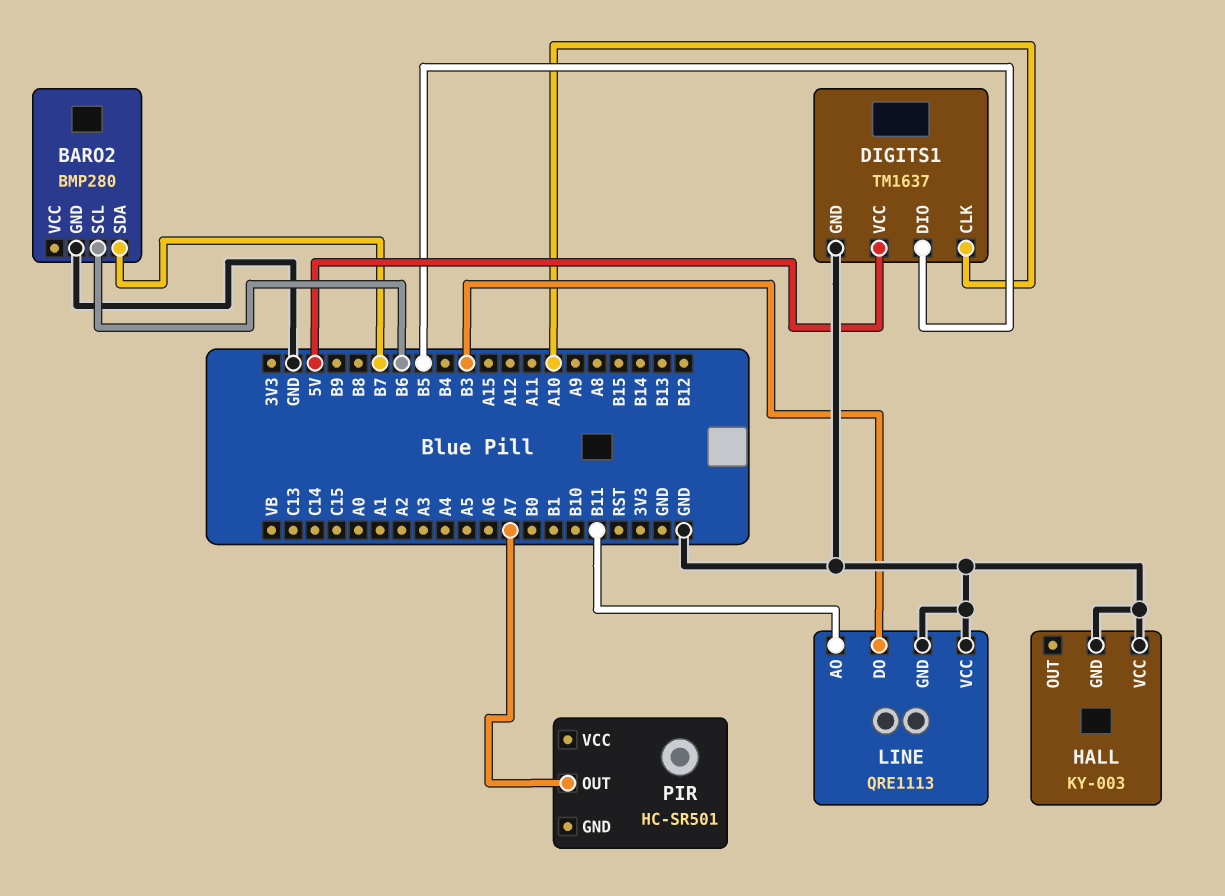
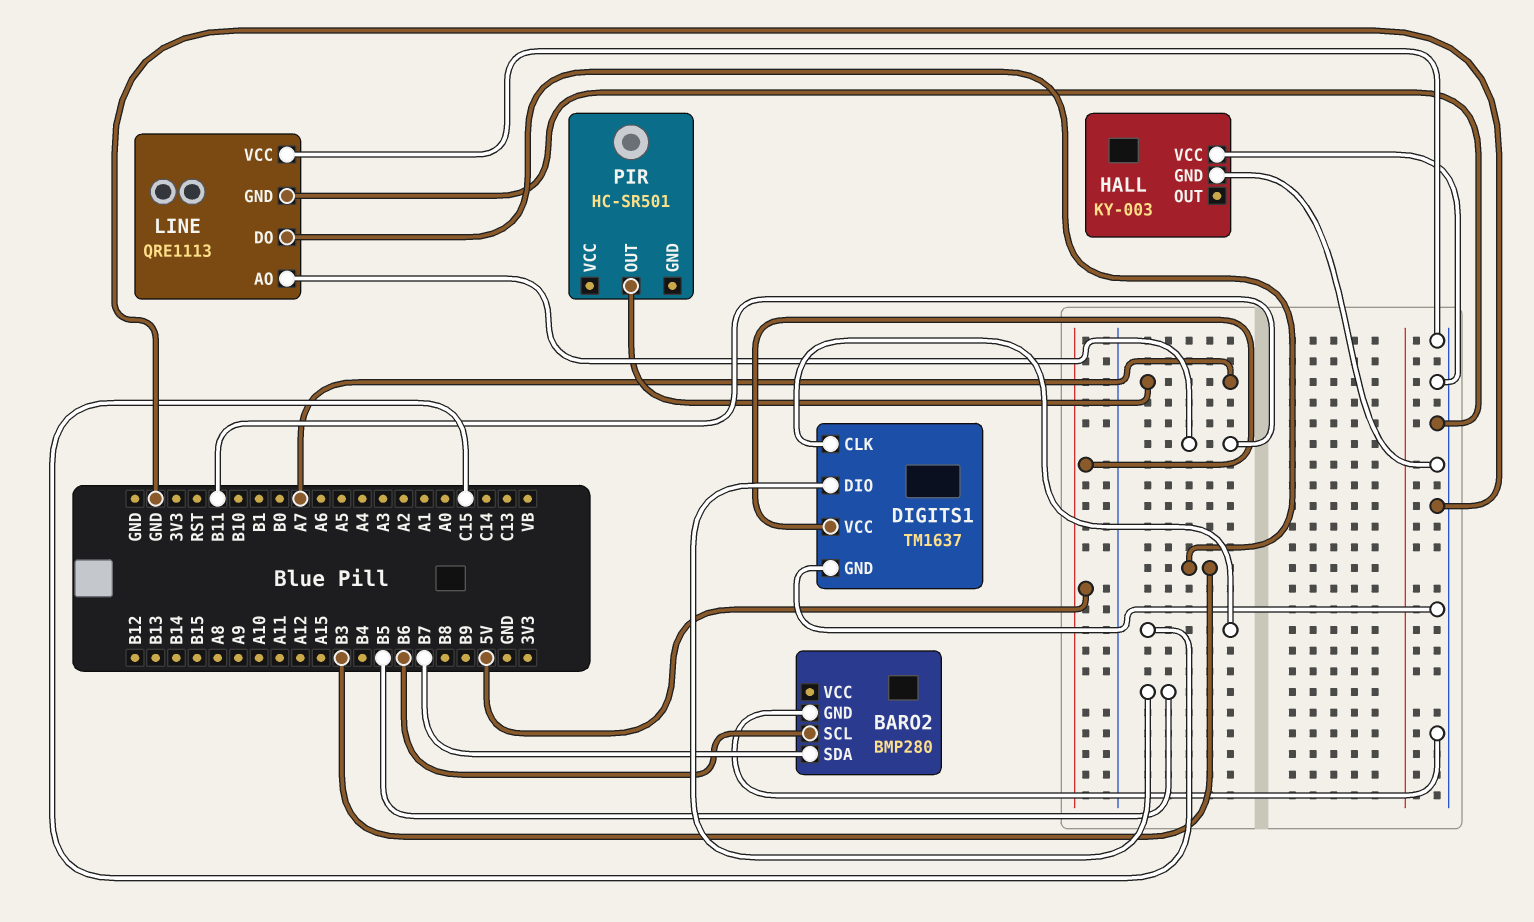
DIGITS1 pin CLK: A10 -> C15

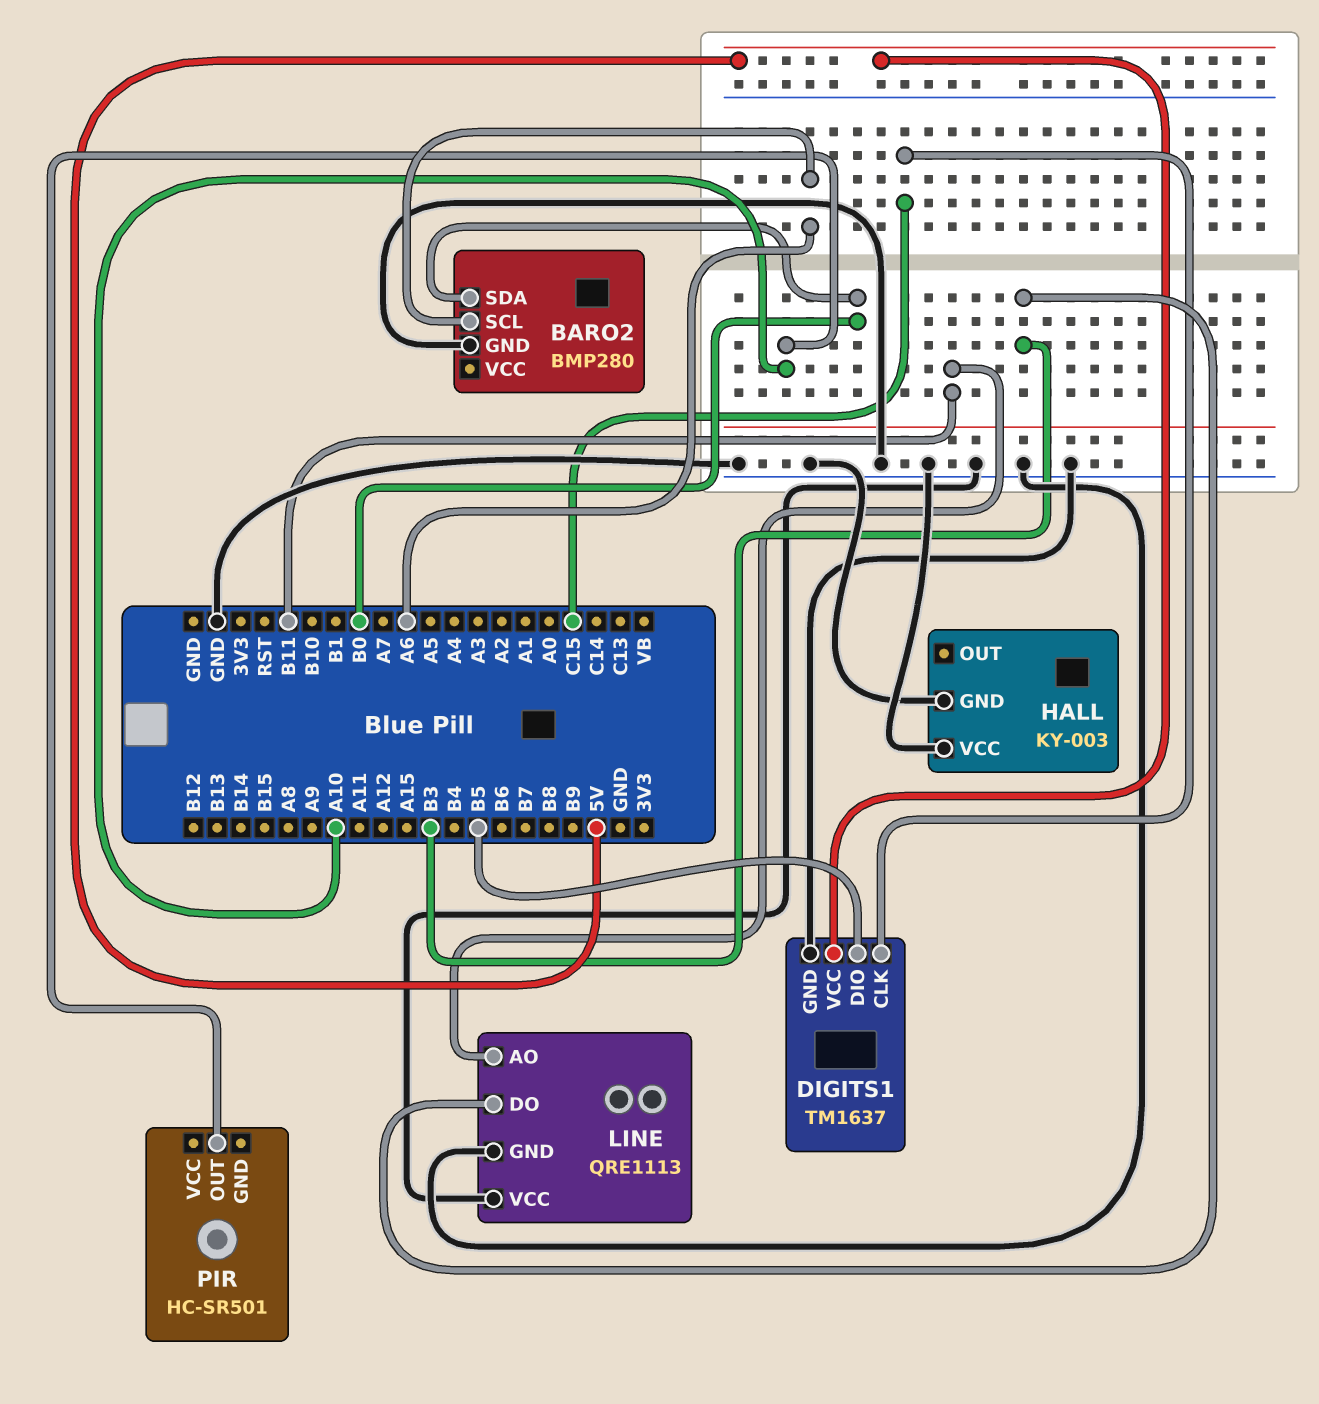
BARO2 pin SCL: B6 -> A6
BARO2 pin SDA: B7 -> B0
PIR pin OUT: A7 -> A10

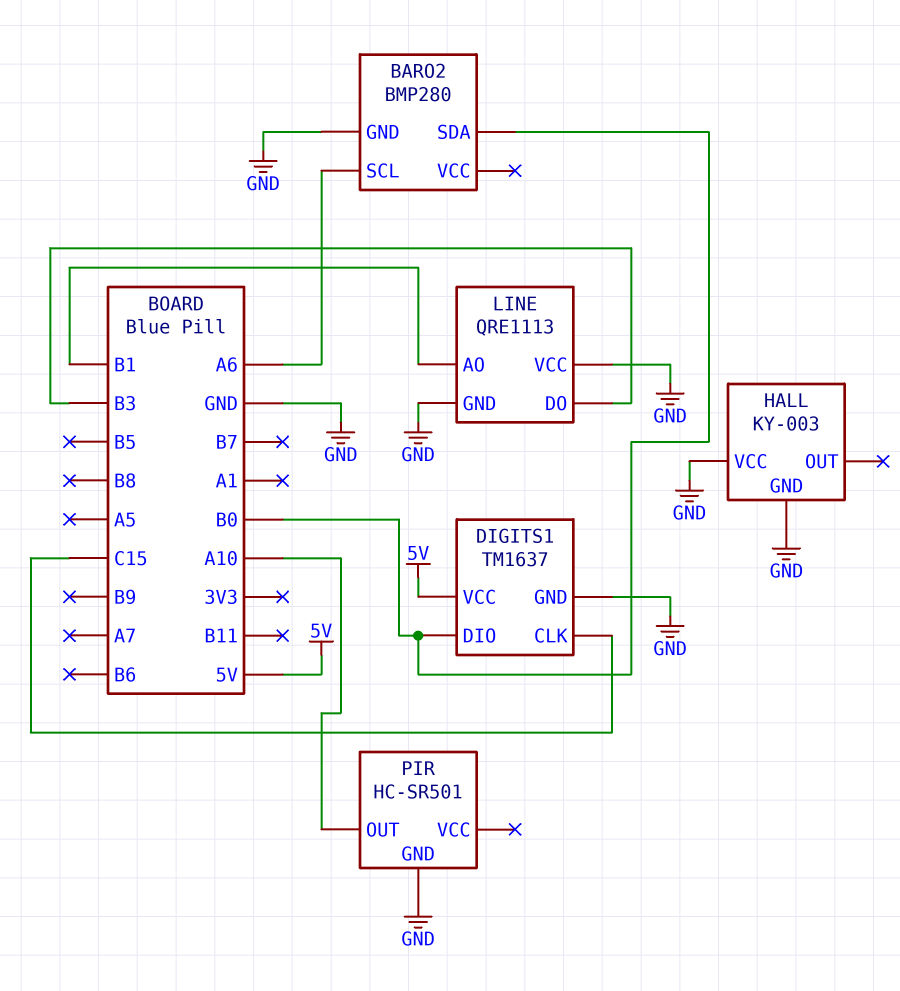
DIGITS1 pin DIO: B5 -> B0
LINE pin AO: B11 -> B1
PIR pin GND: none -> GND

